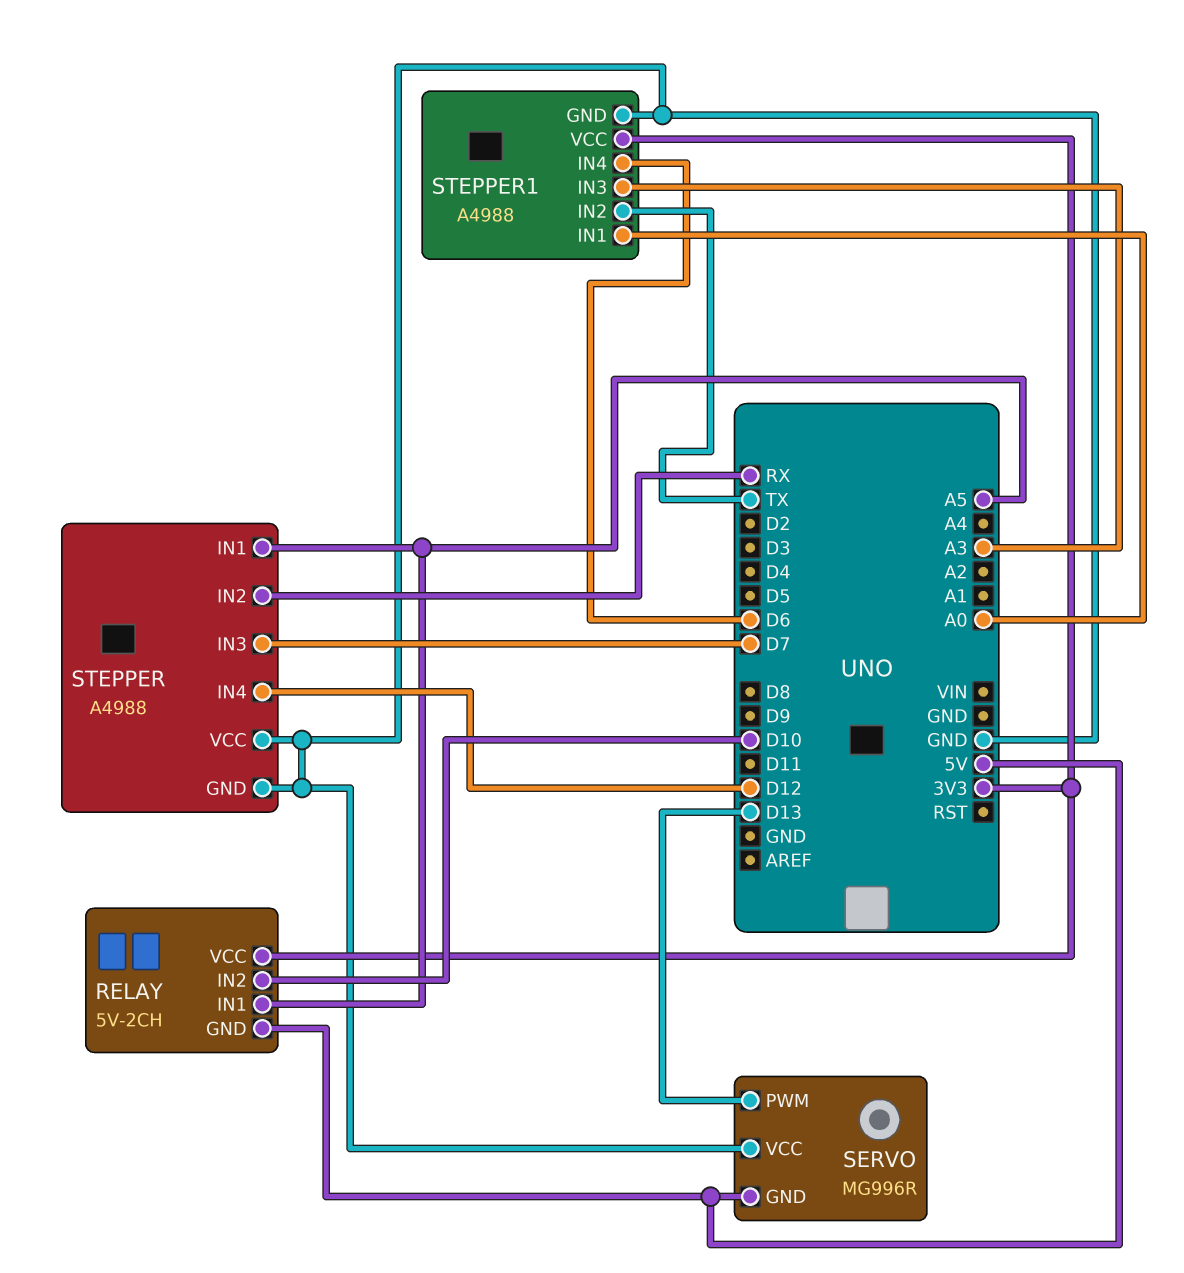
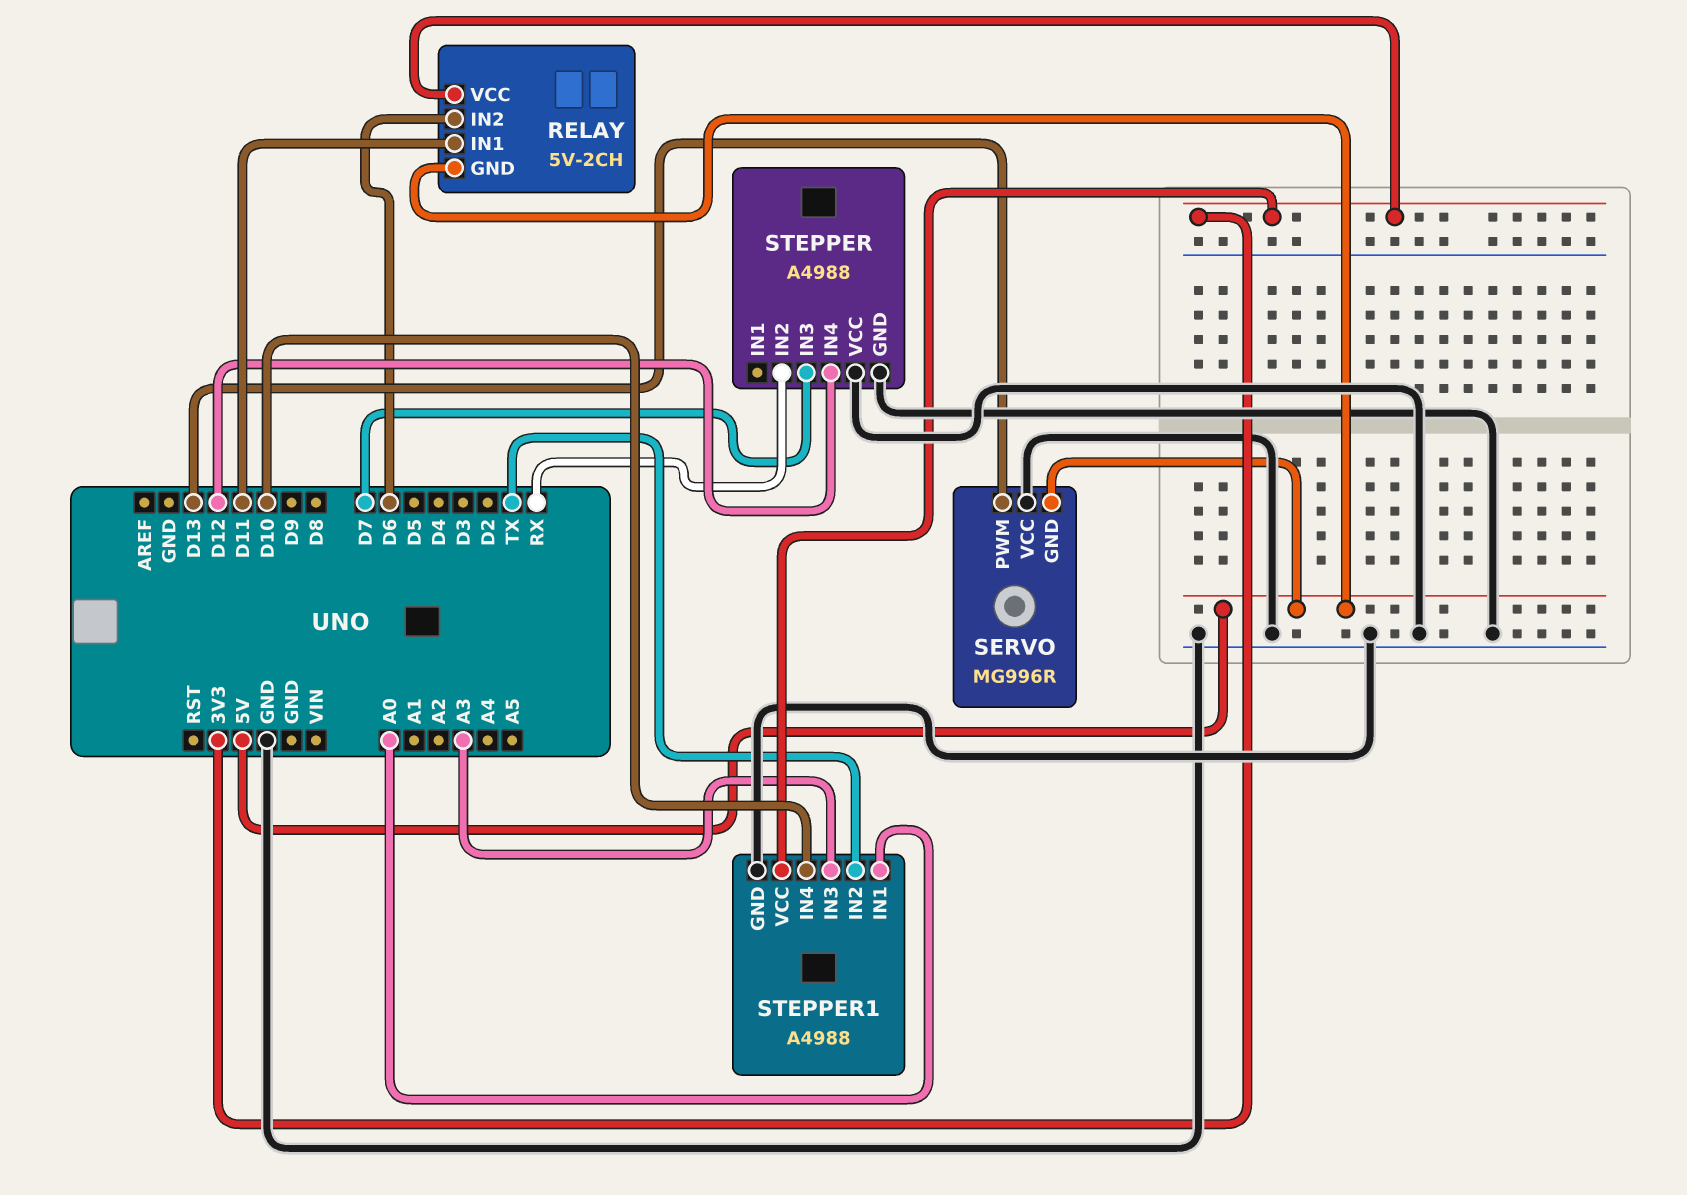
RELAY pin IN1: A5 -> D11
RELAY pin IN2: D10 -> D6
STEPPER pin IN1: A5 -> none
STEPPER1 pin IN4: D6 -> D10

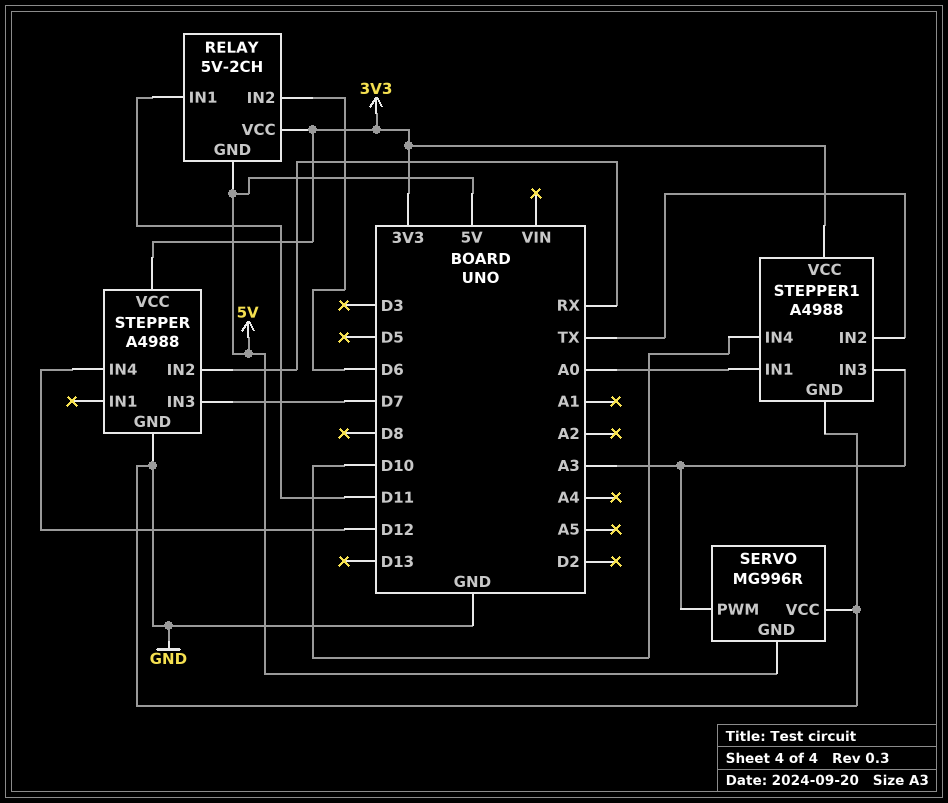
SERVO pin PWM: D13 -> A3
STEPPER pin VCC: GND -> 3V3

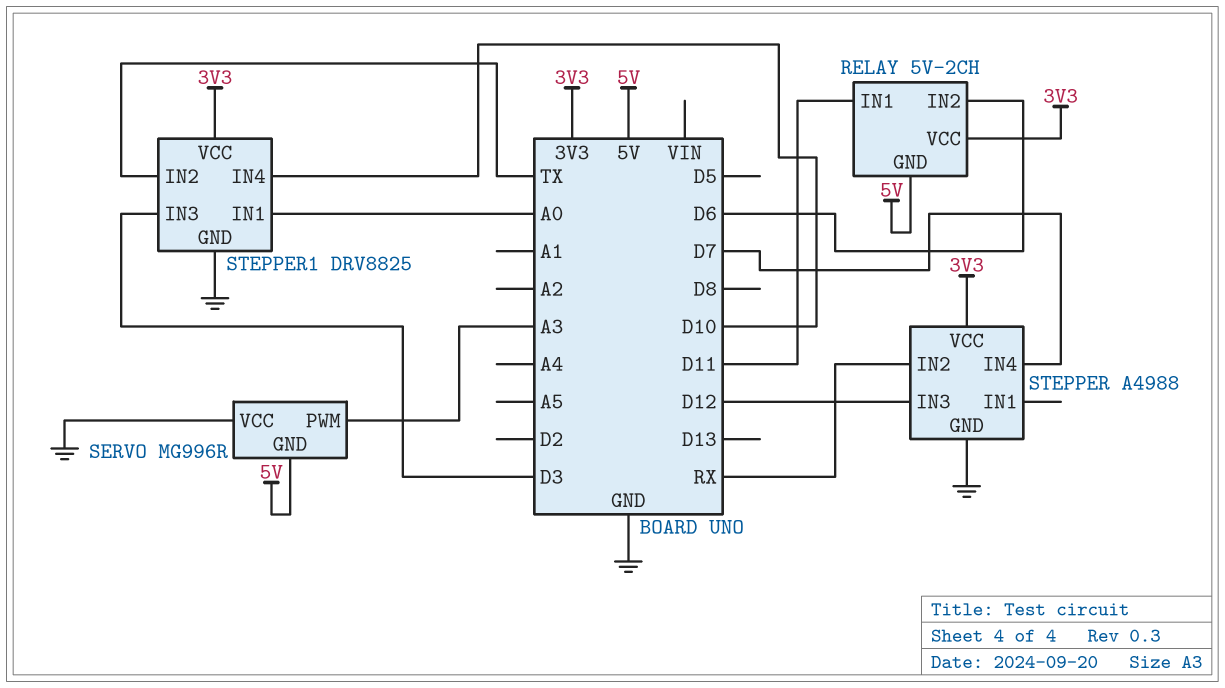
STEPPER pin IN3: D7 -> D12
STEPPER pin IN4: D12 -> D7
STEPPER1: A4988 -> DRV8825
STEPPER1 pin IN3: A3 -> D3

